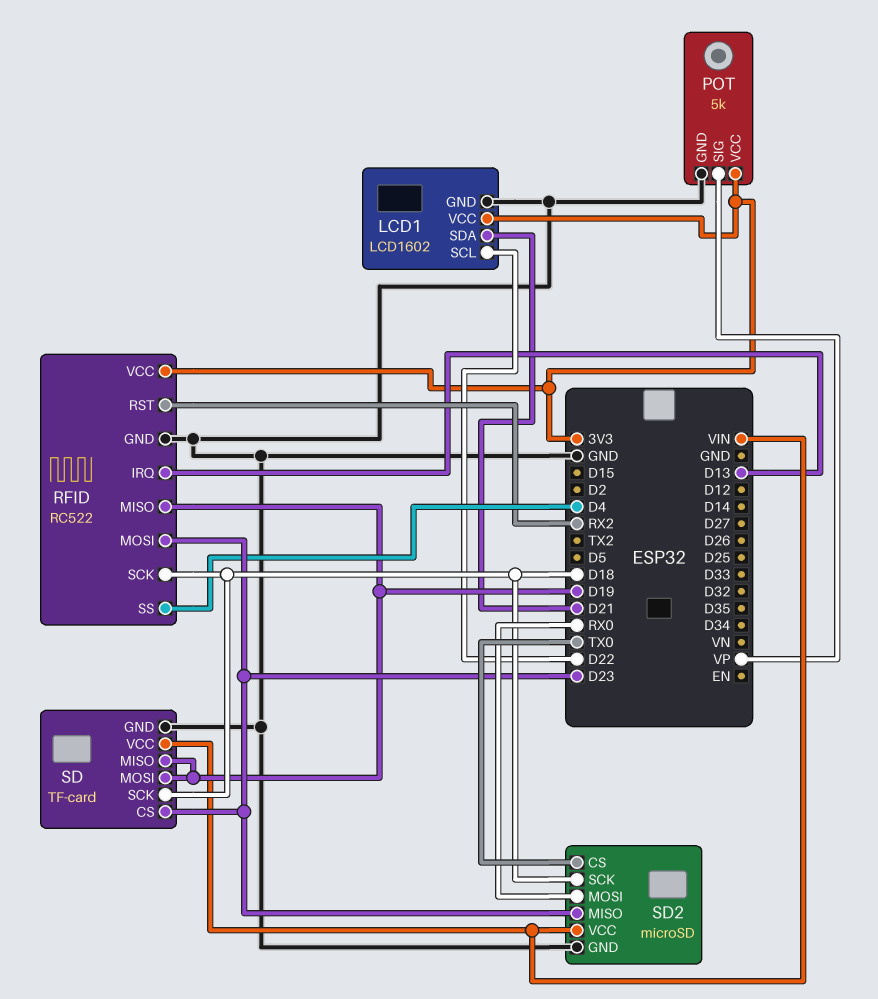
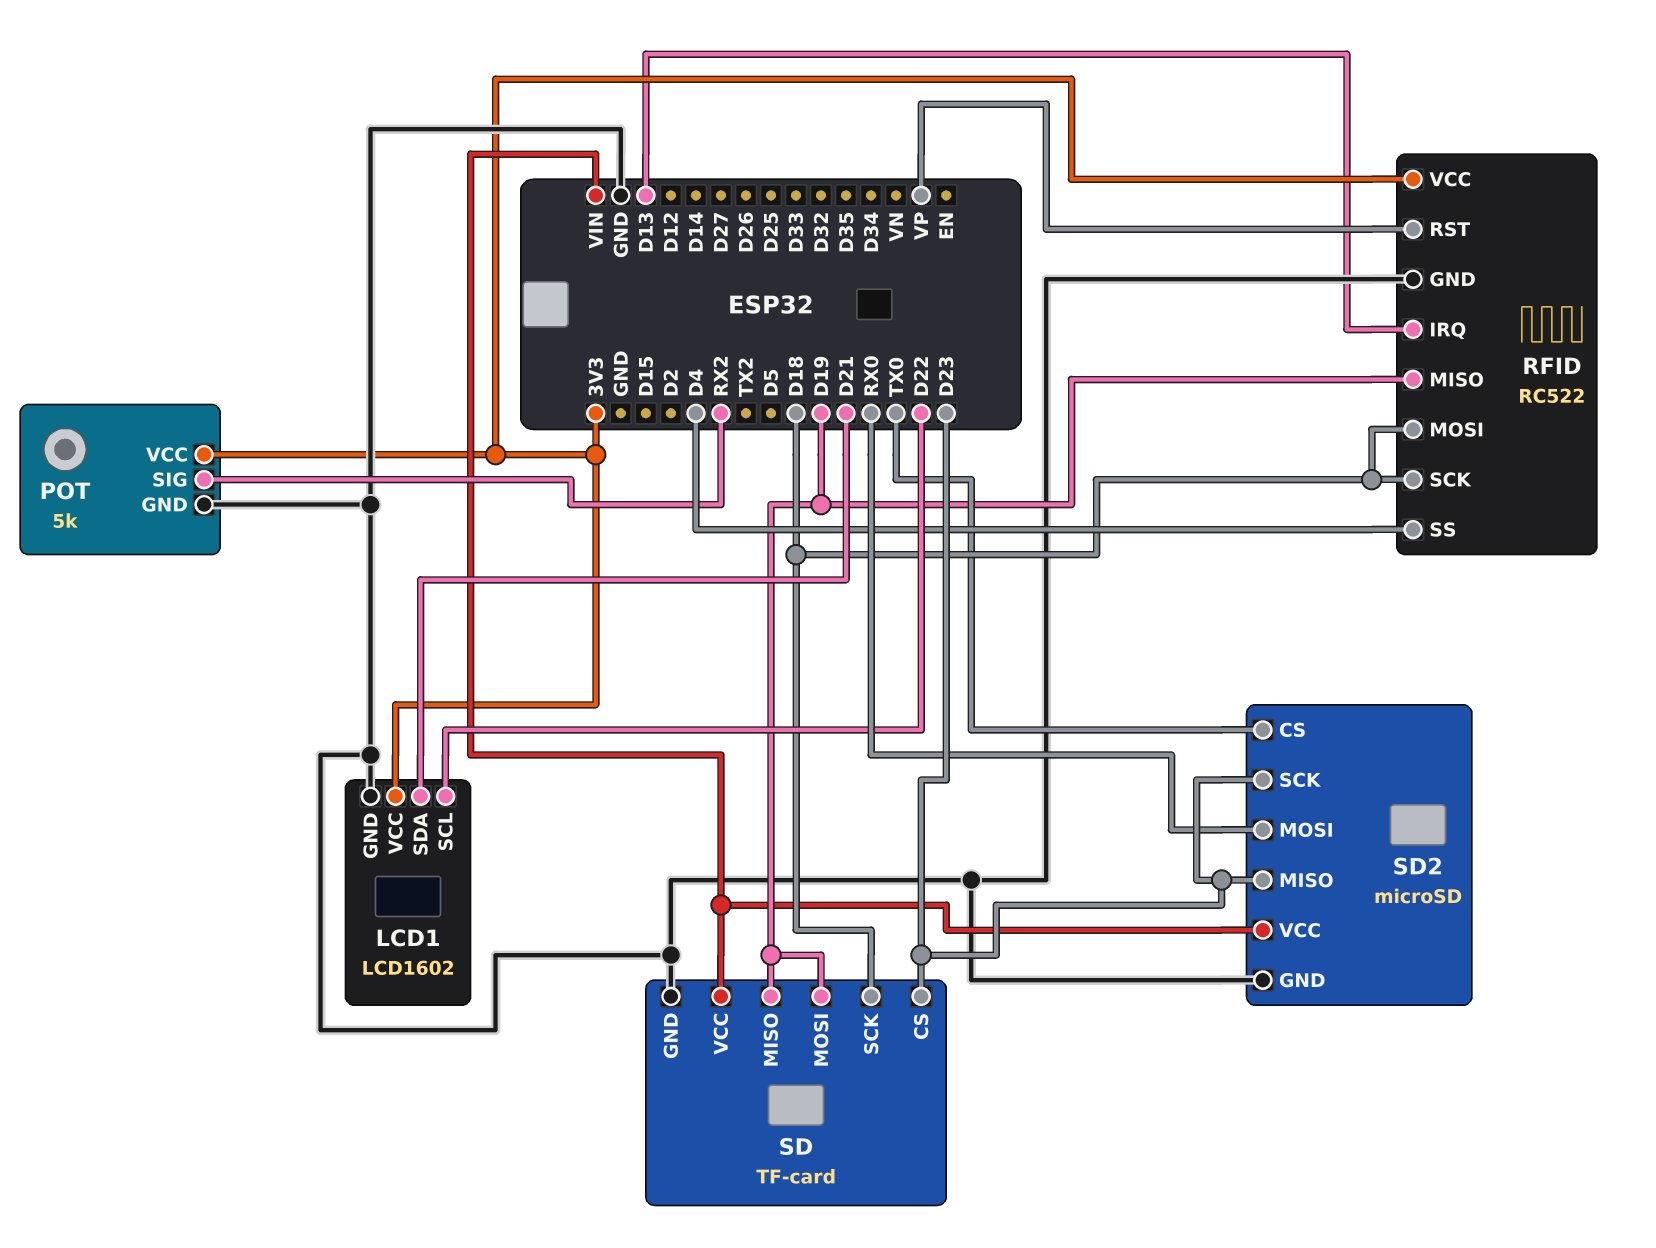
POT pin SIG: VP -> RX2
RFID pin MOSI: D23 -> D18
RFID pin RST: RX2 -> VP
SD2 pin SCK: D18 -> D23

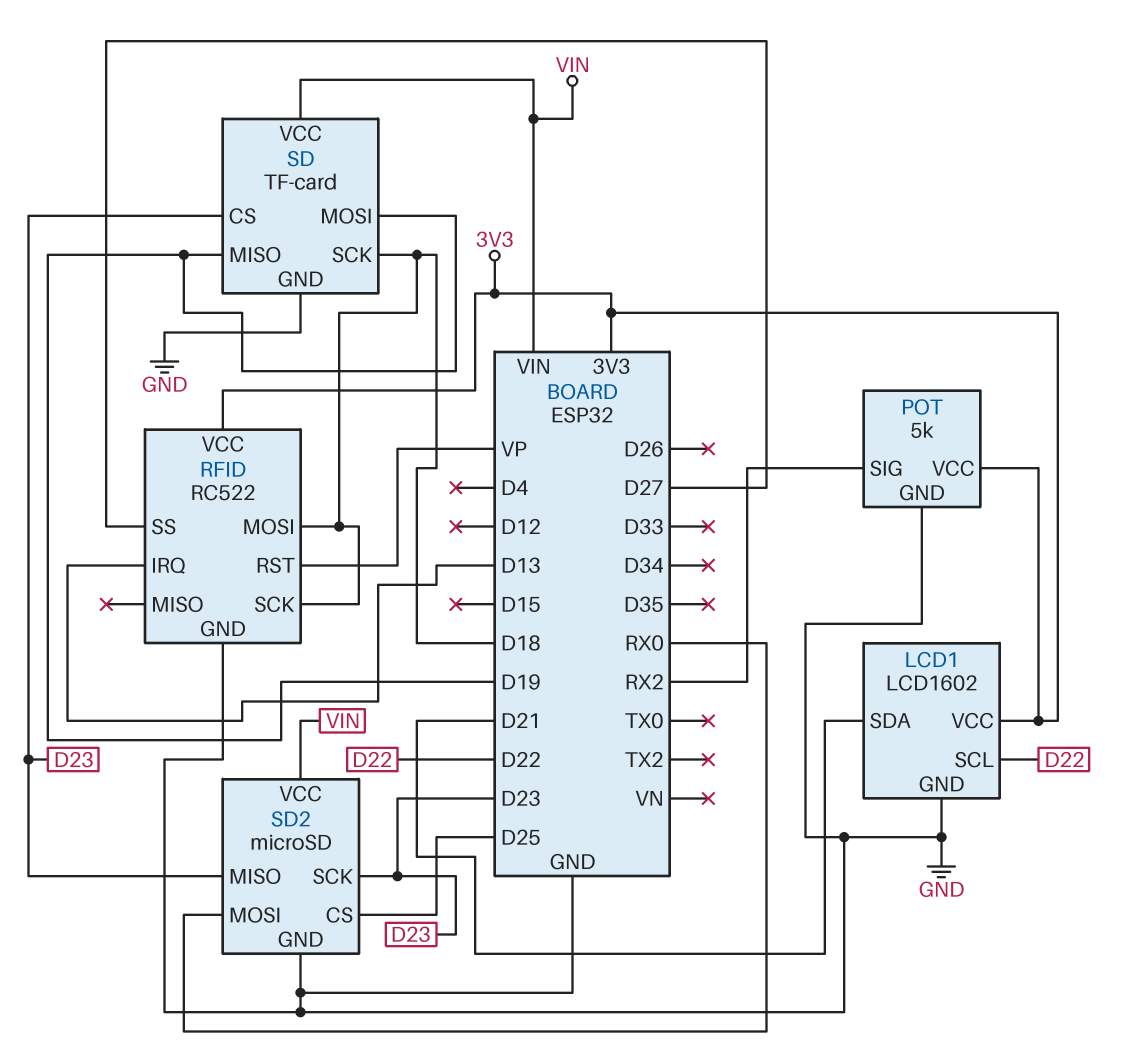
RFID pin MISO: D19 -> none
RFID pin SS: D4 -> D27
SD2 pin CS: TX0 -> D25

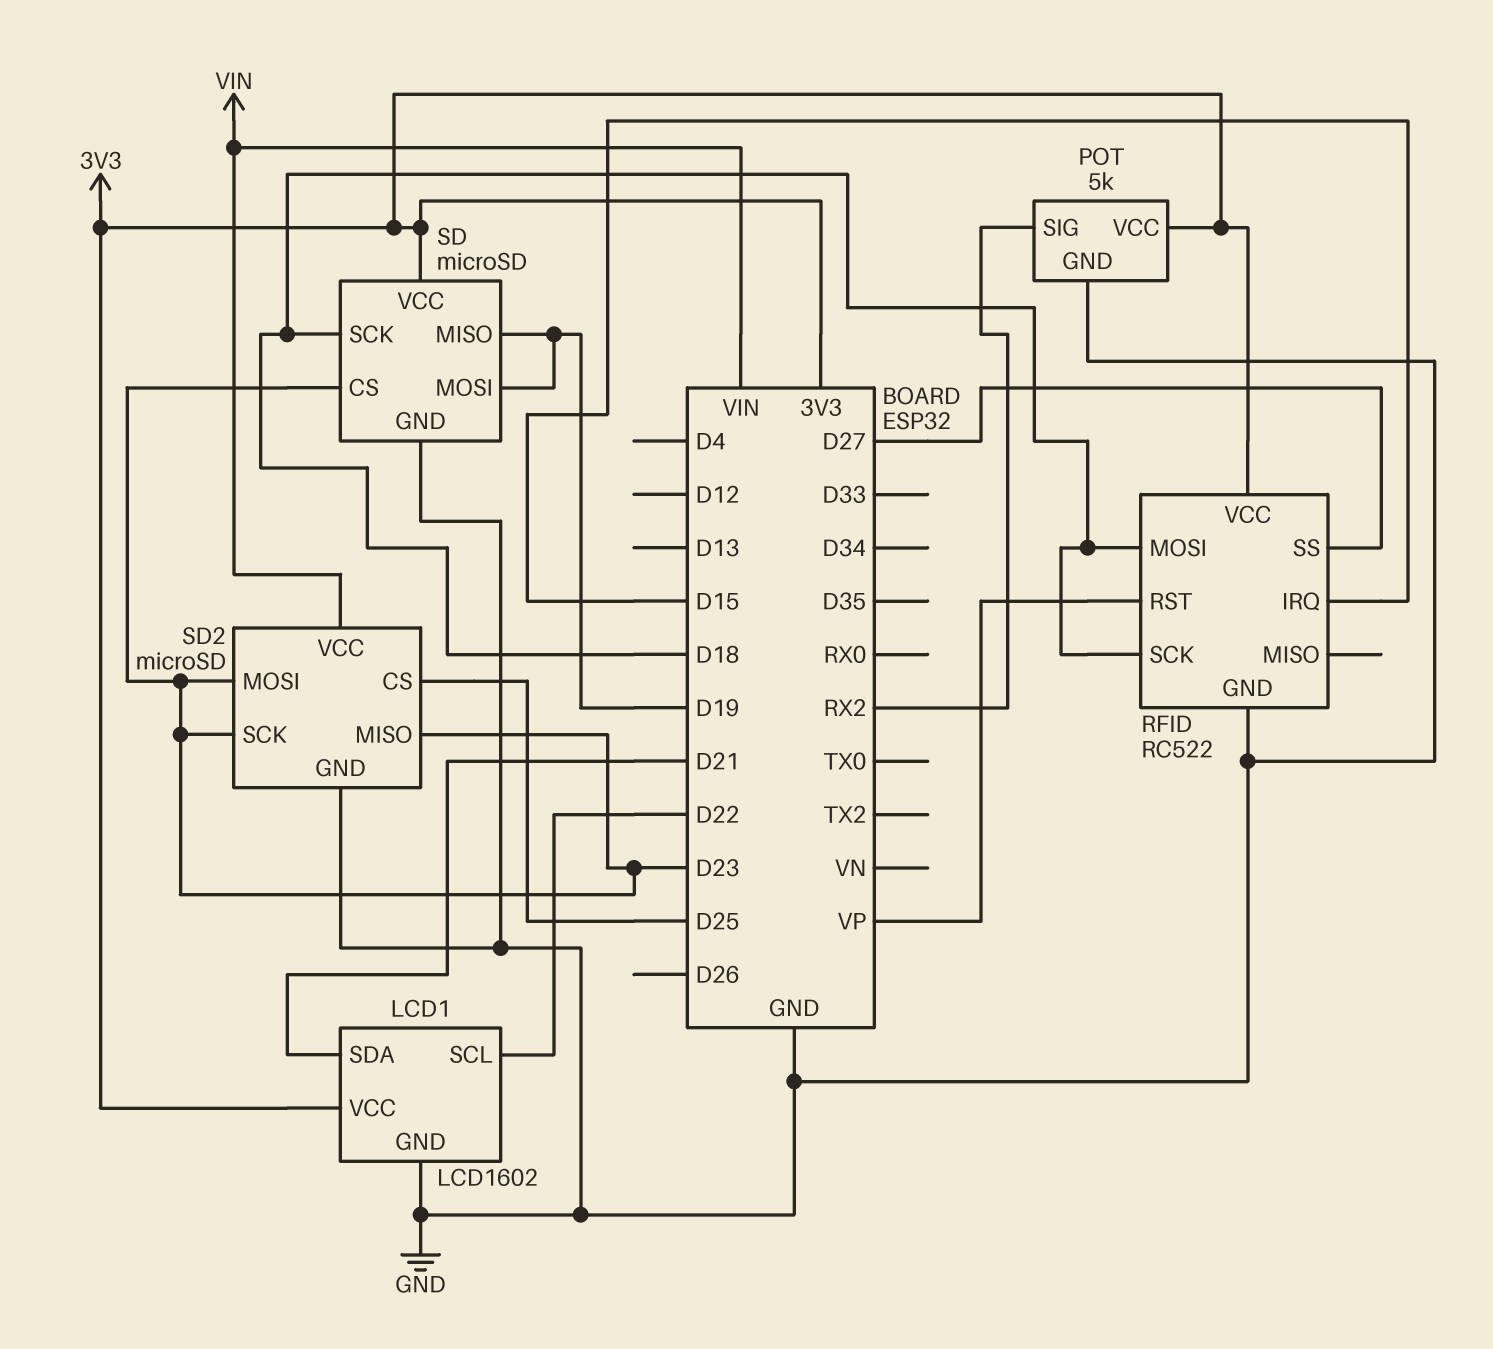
RFID pin IRQ: D13 -> D15
SD: TF-card -> microSD
SD pin VCC: VIN -> 3V3
SD2 pin MOSI: RX0 -> D23

